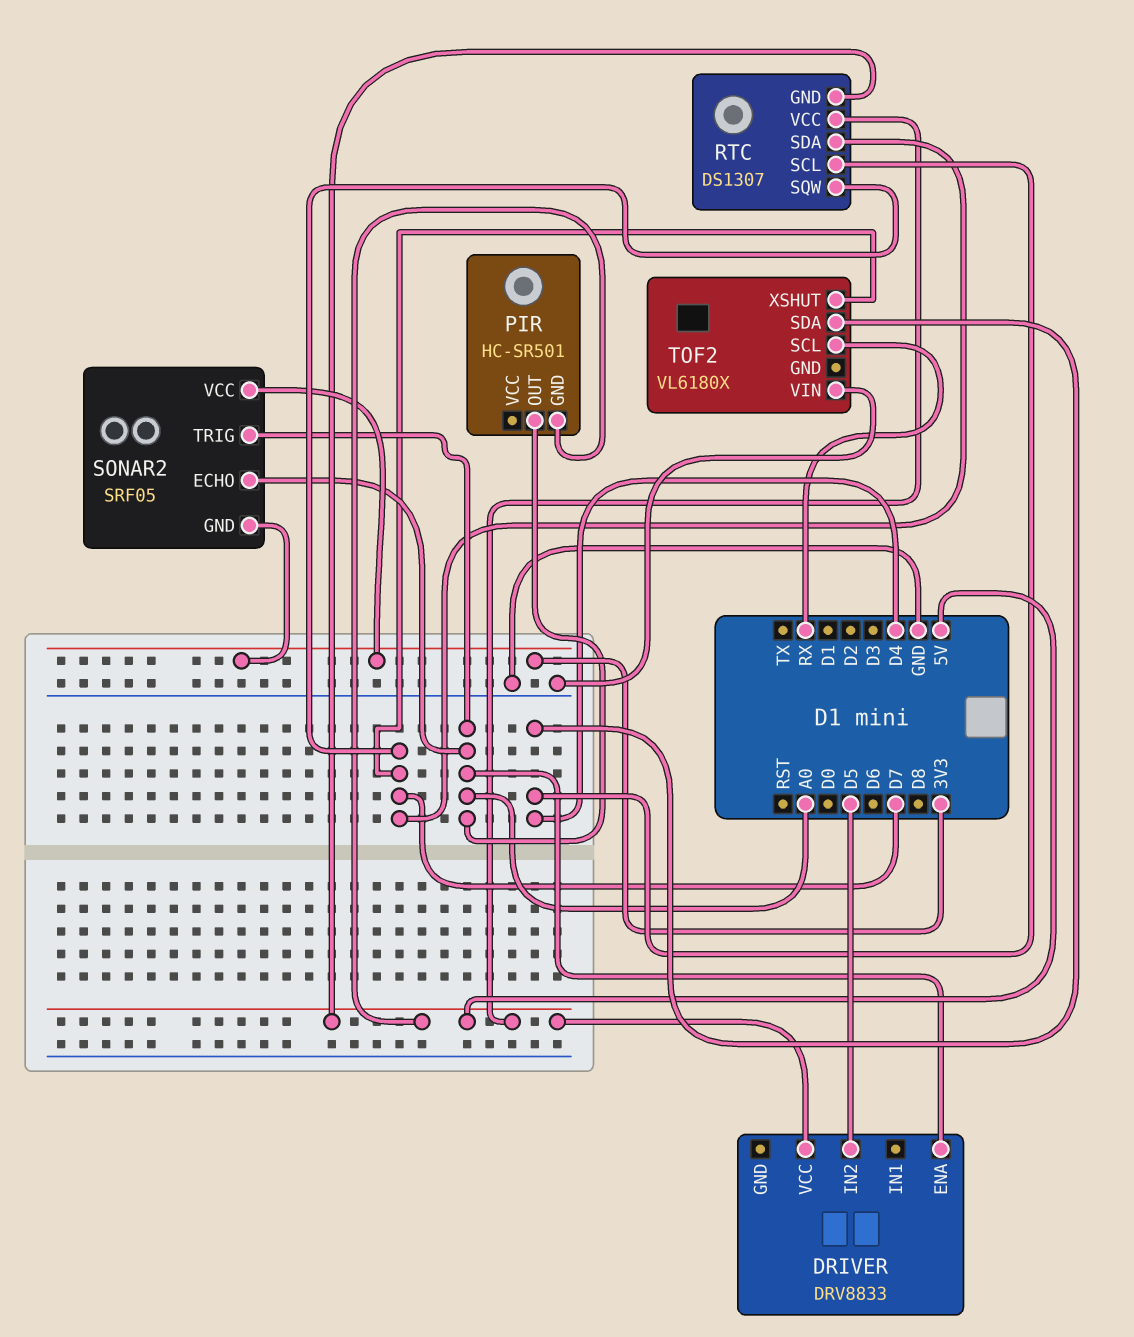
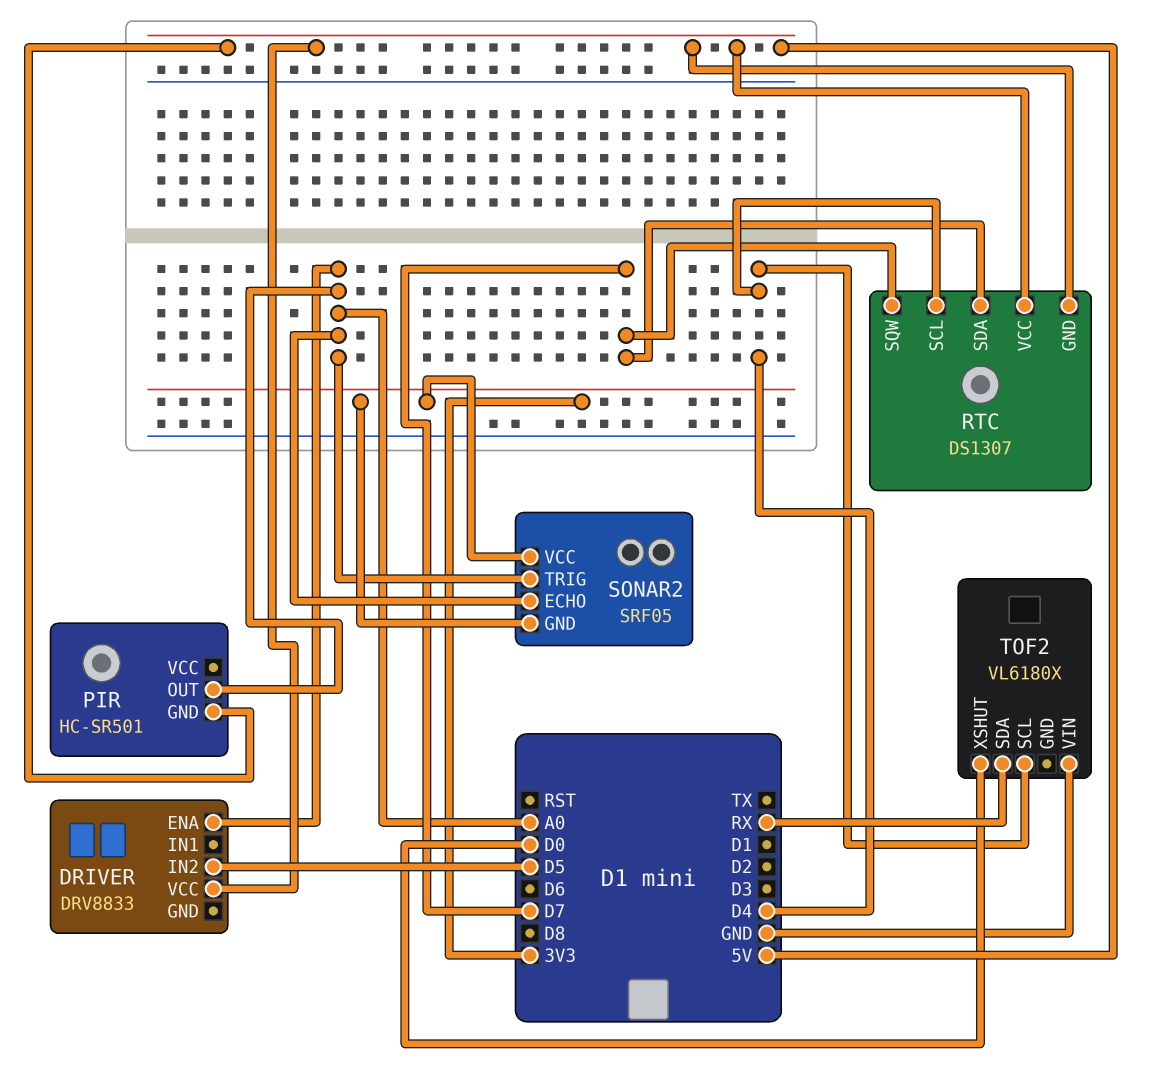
TOF2 pin SCL: RX -> D4
TOF2 pin SDA: D4 -> RX
TOF2 pin XSHUT: D7 -> D0

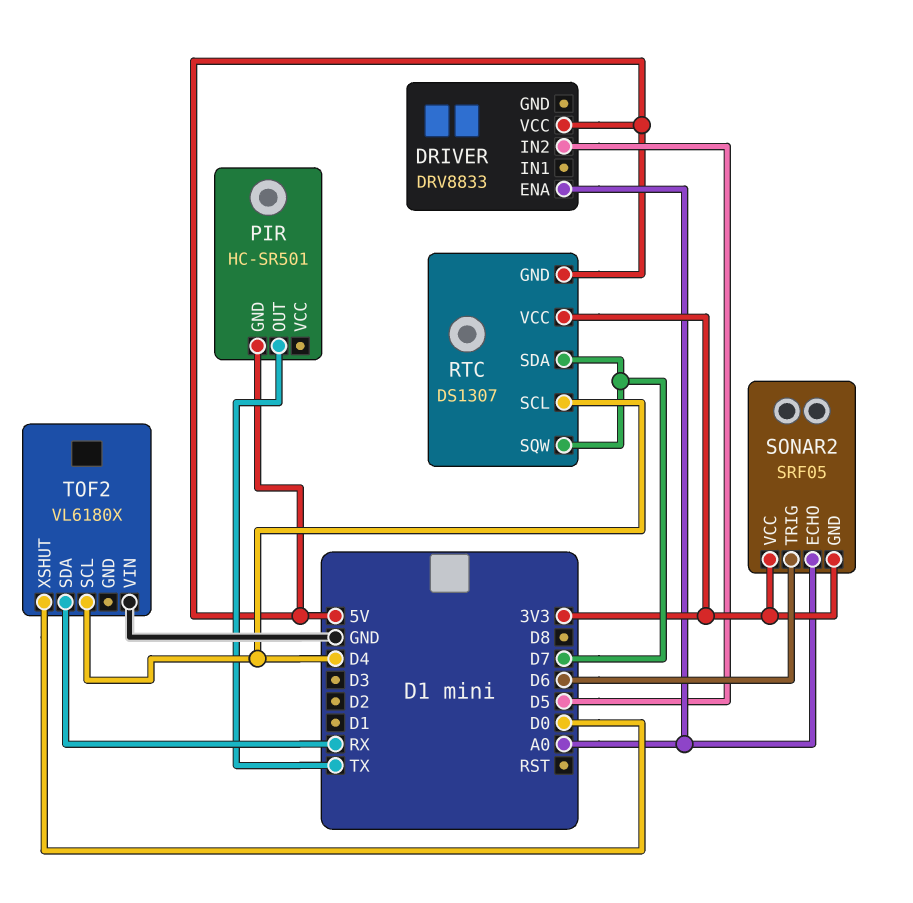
PIR pin OUT: A0 -> TX
RTC pin VCC: 5V -> 3V3
SONAR2 pin TRIG: A0 -> D6

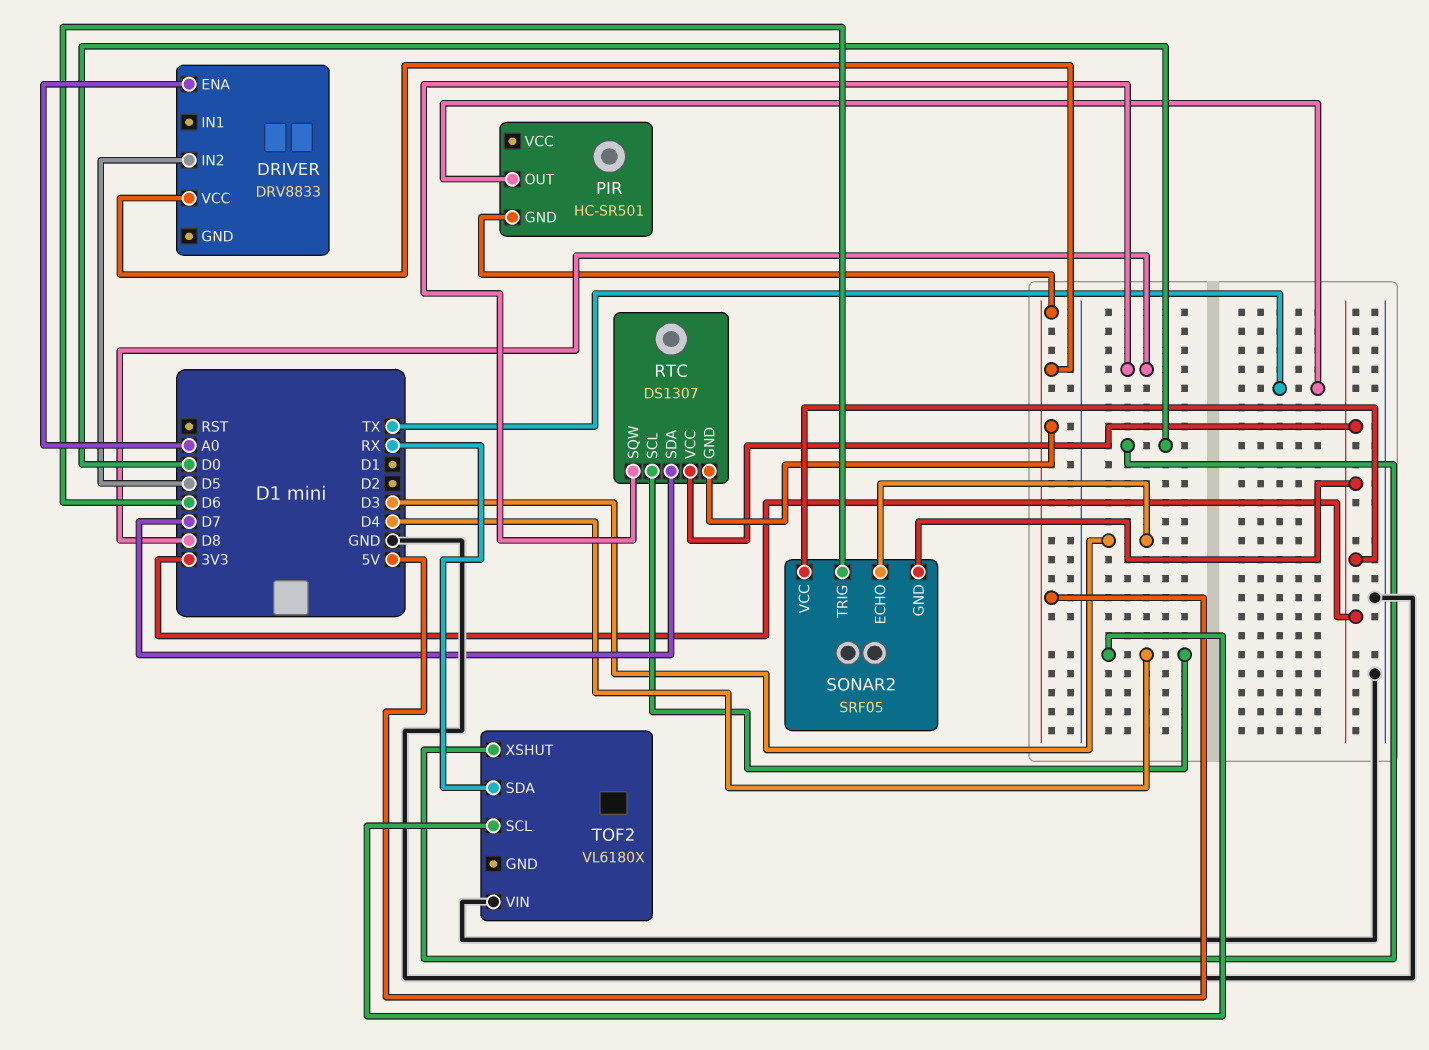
RTC pin SQW: D7 -> D8
SONAR2 pin ECHO: A0 -> D3

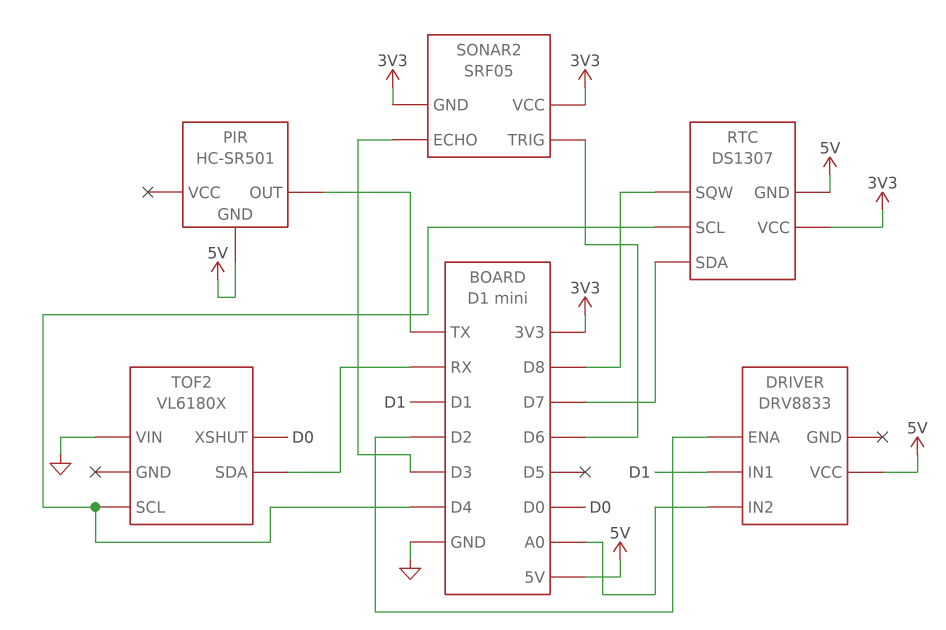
DRIVER pin ENA: A0 -> D2
DRIVER pin IN1: none -> D1
DRIVER pin IN2: D5 -> A0

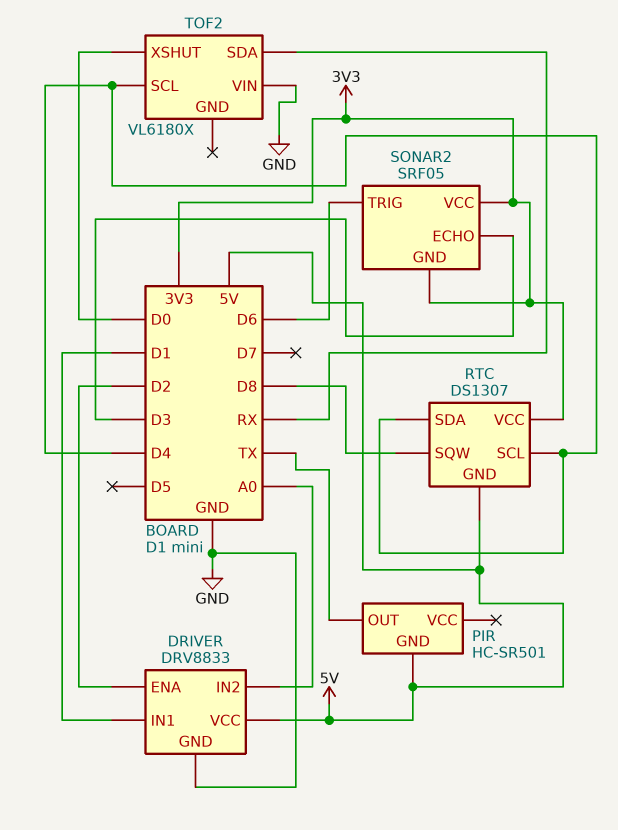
DRIVER pin GND: none -> GND
RTC pin SDA: D7 -> D4

